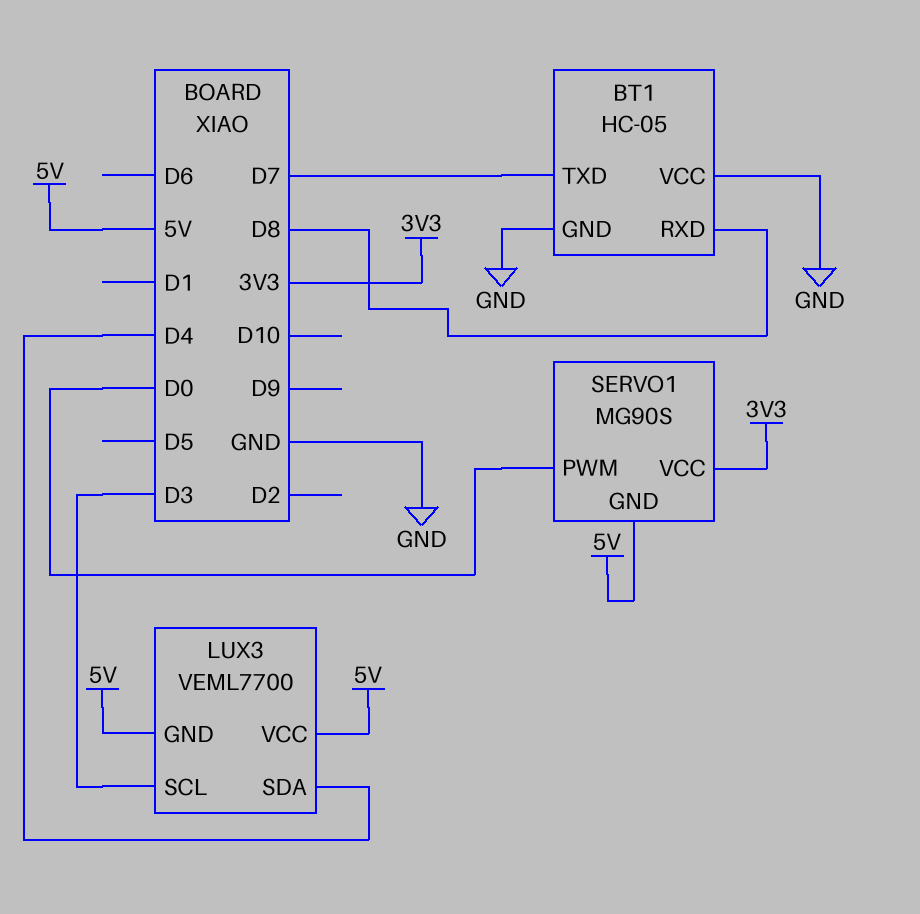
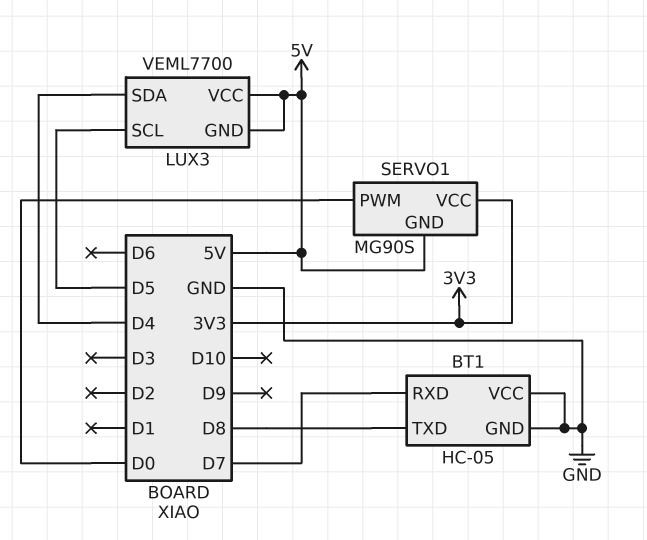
BT1 pin RXD: D8 -> D7
BT1 pin TXD: D7 -> D8
LUX3 pin SCL: D3 -> D5

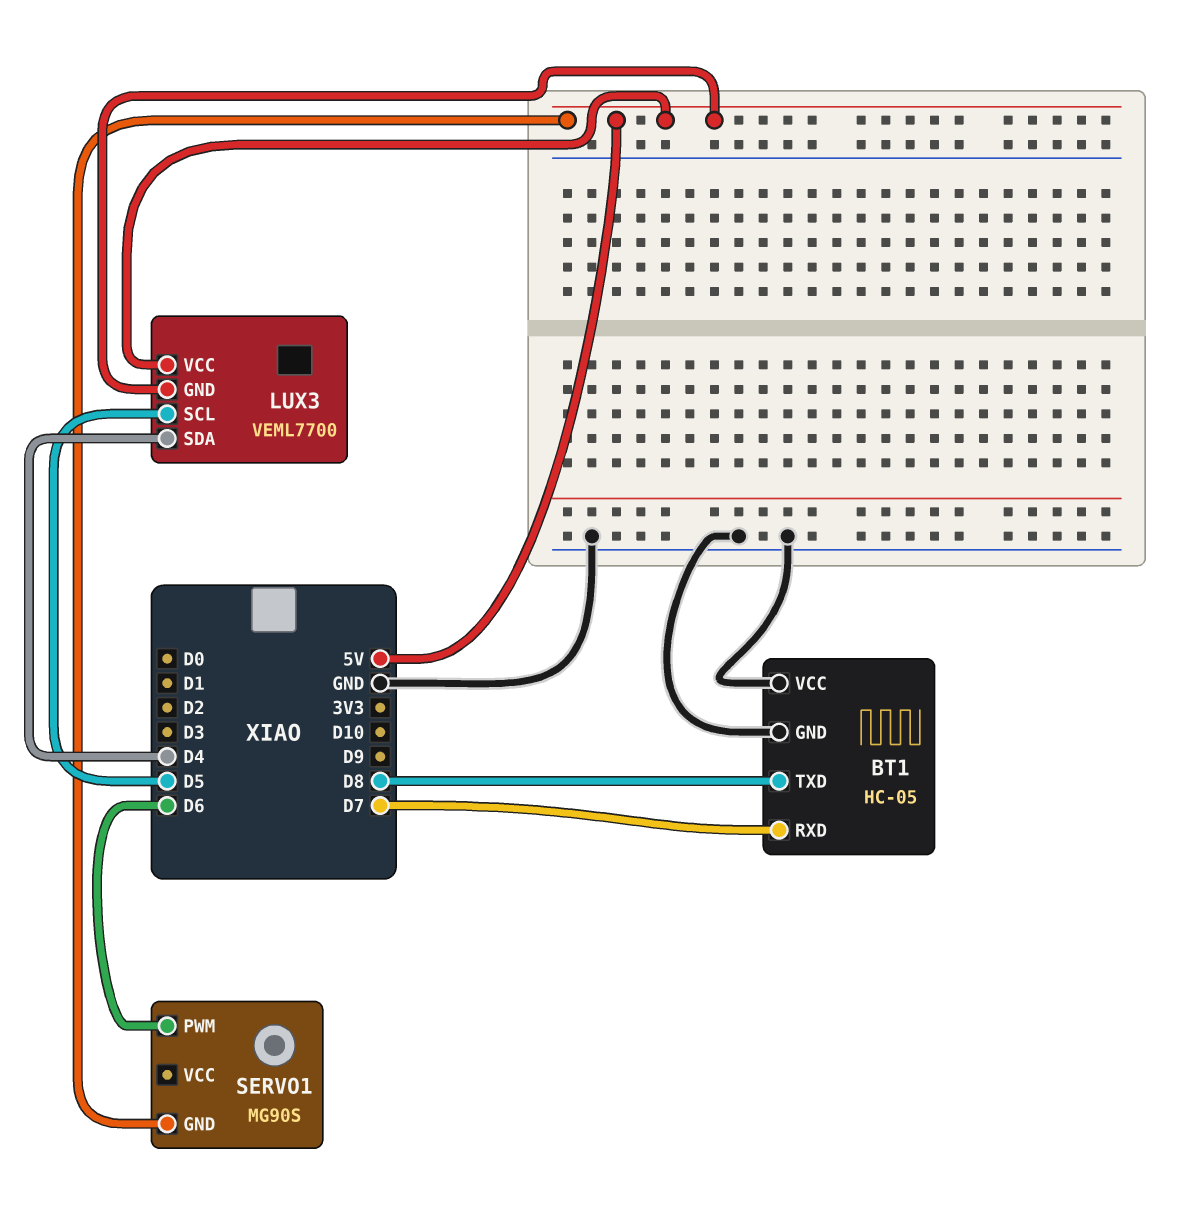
SERVO1 pin PWM: D0 -> D6
SERVO1 pin VCC: 3V3 -> none

